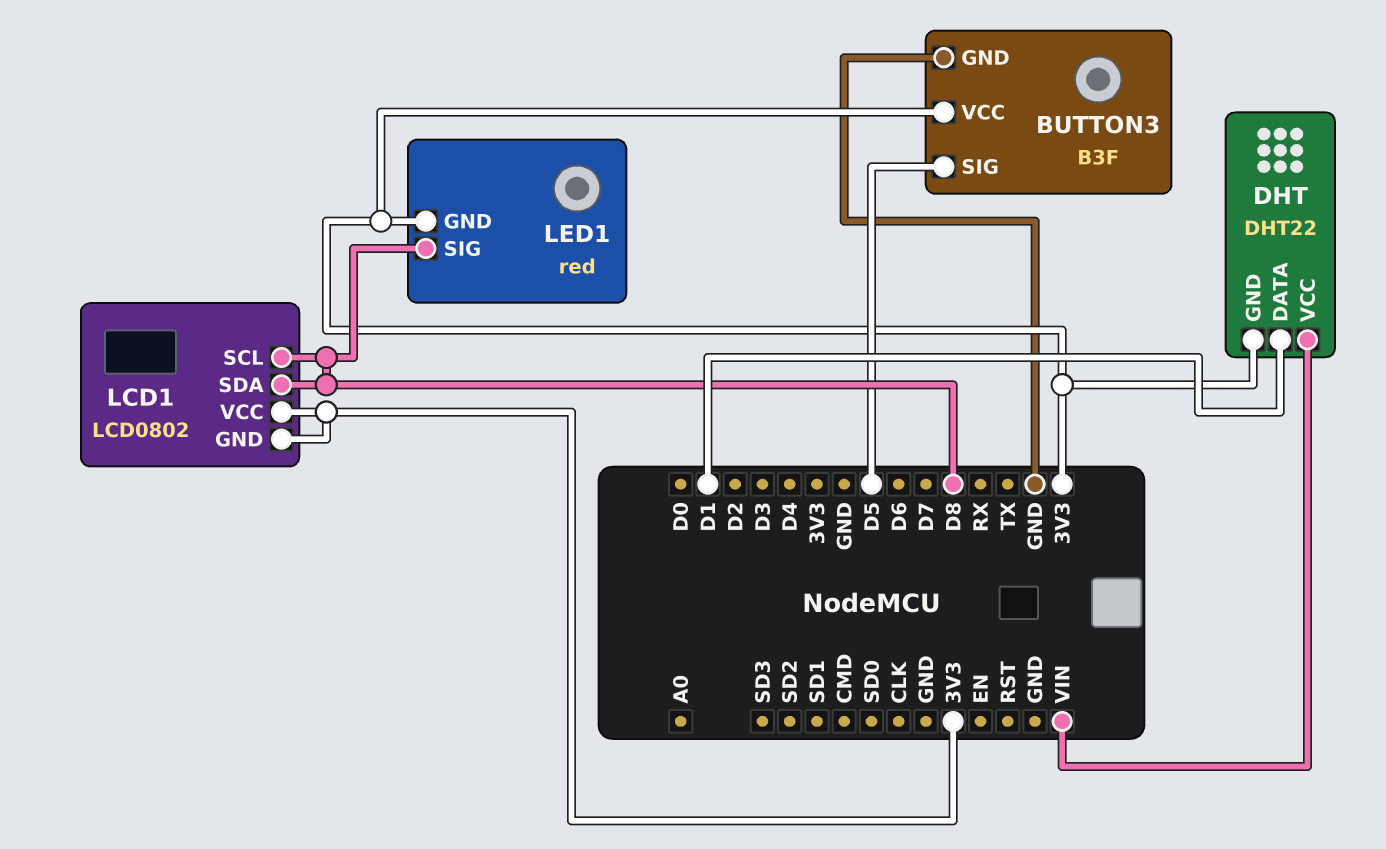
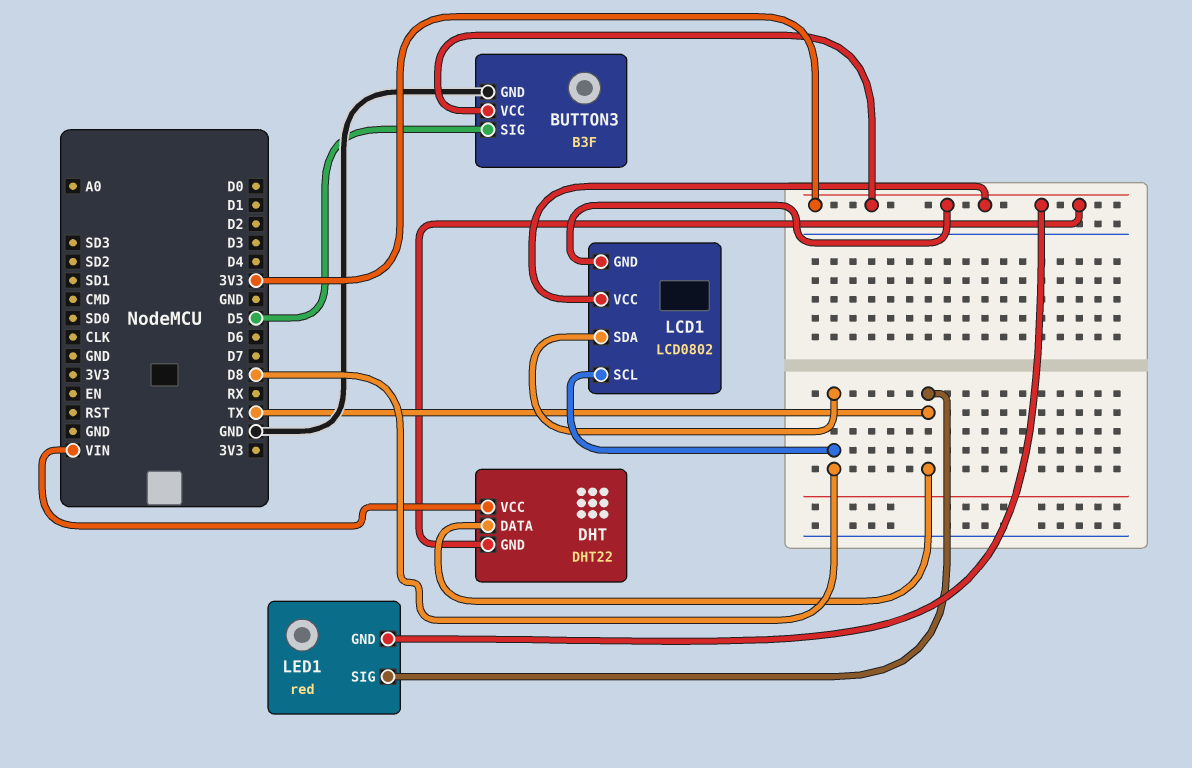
DHT pin DATA: D1 -> TX
LED1 pin SIG: D8 -> TX

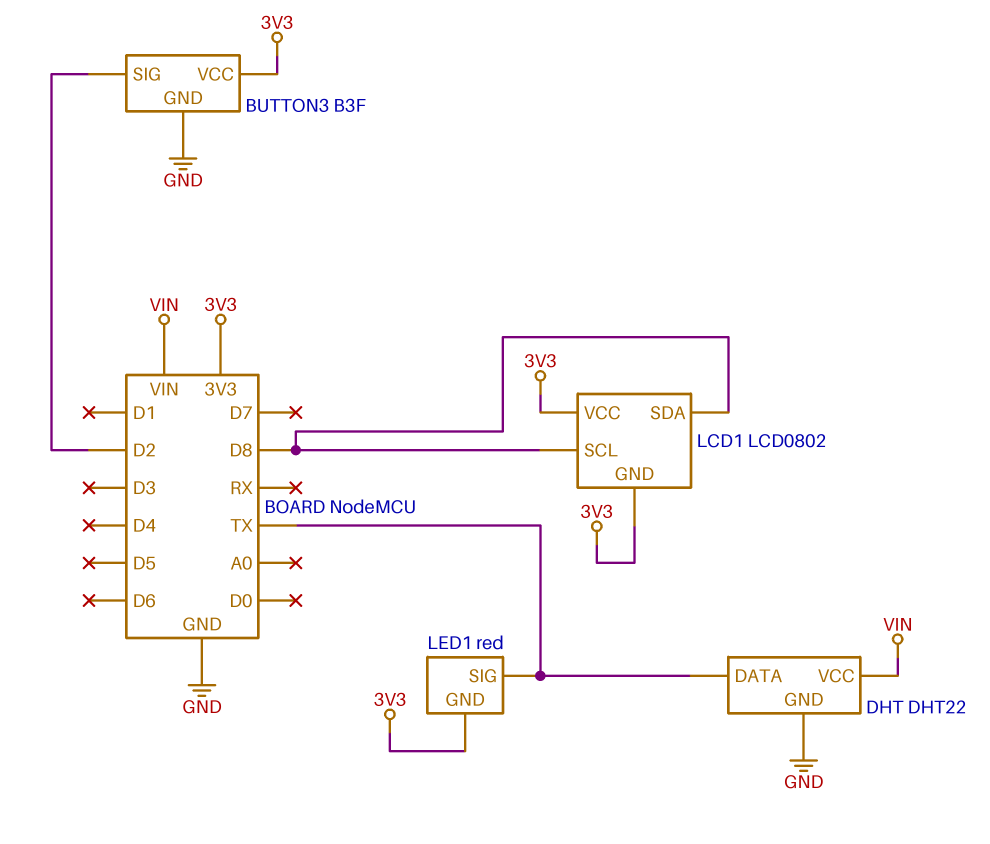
BUTTON3 pin SIG: D5 -> D2
DHT pin GND: 3V3 -> GND

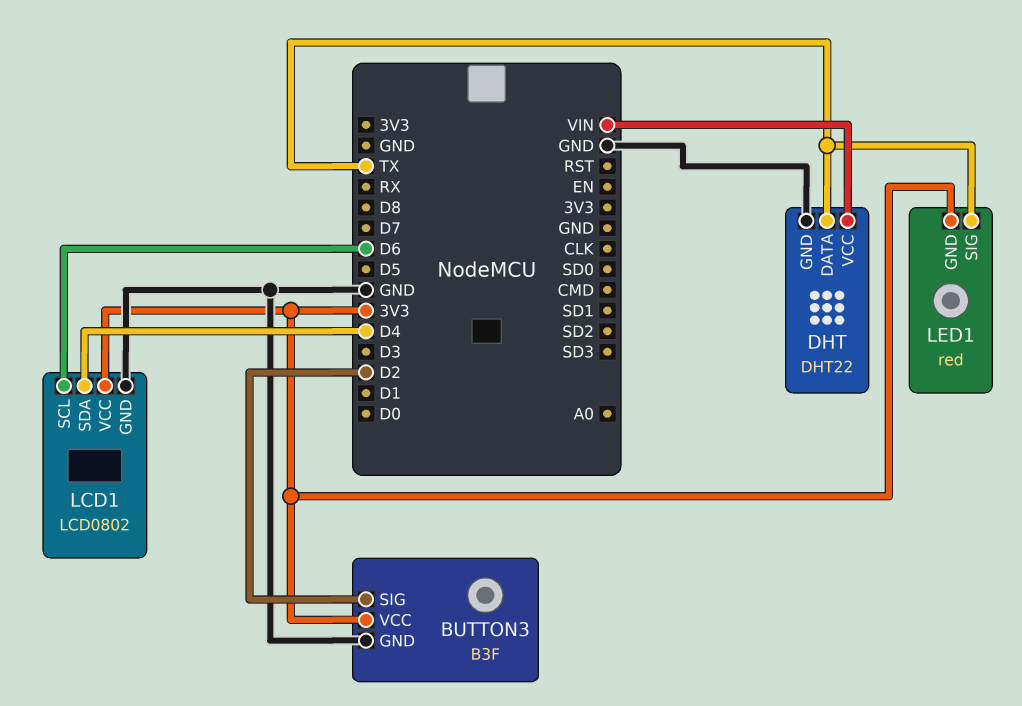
LCD1 pin GND: 3V3 -> GND
LCD1 pin SCL: D8 -> D6
LCD1 pin SDA: D8 -> D4

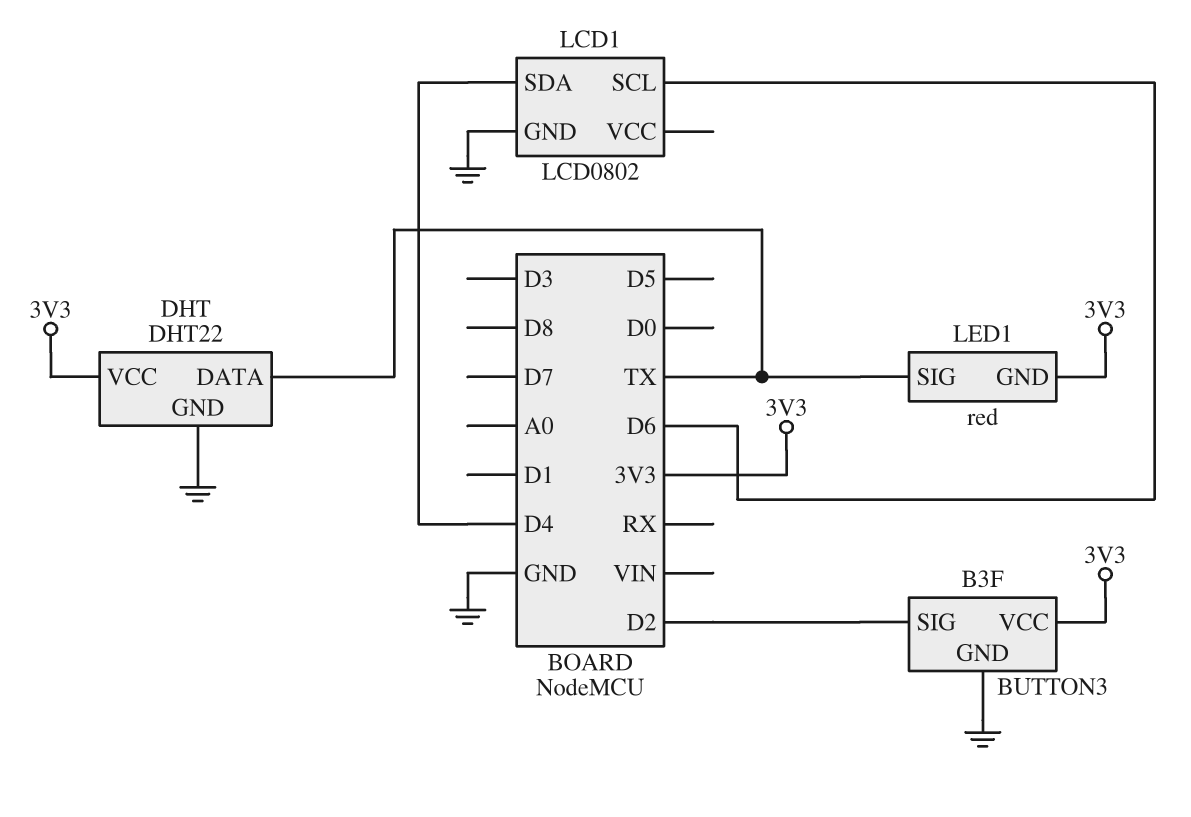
DHT pin VCC: VIN -> 3V3
LCD1 pin VCC: 3V3 -> none

